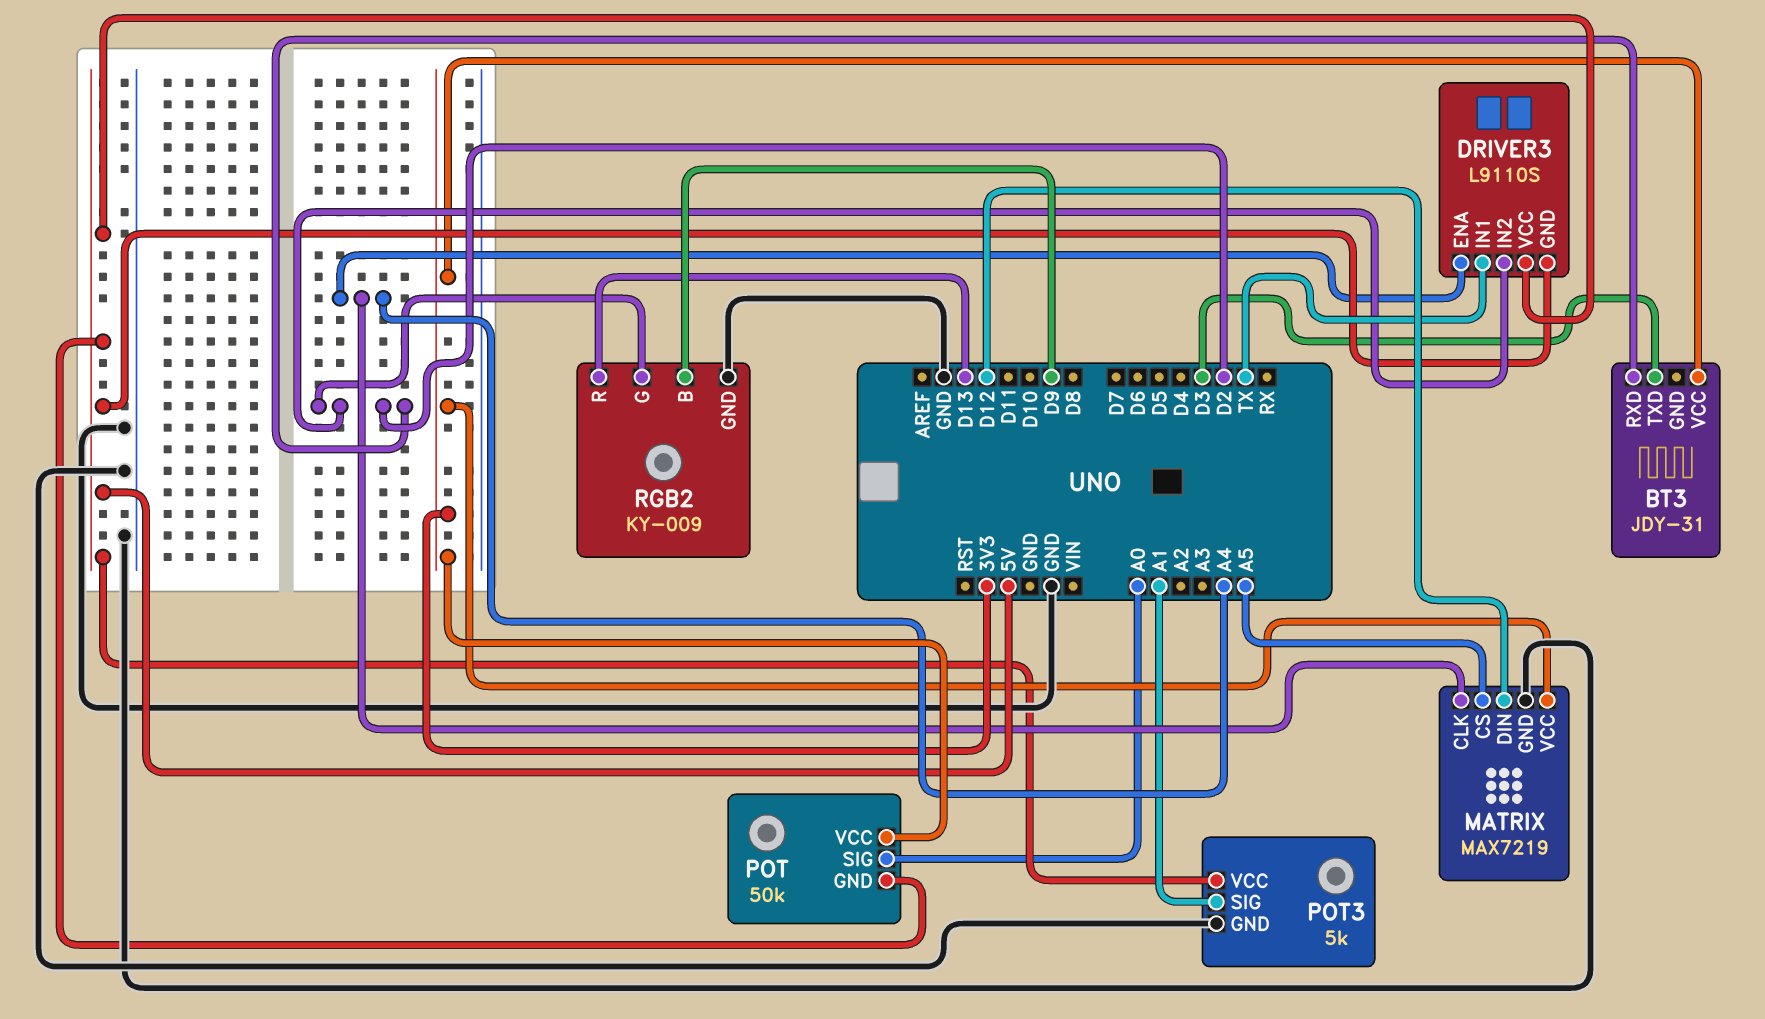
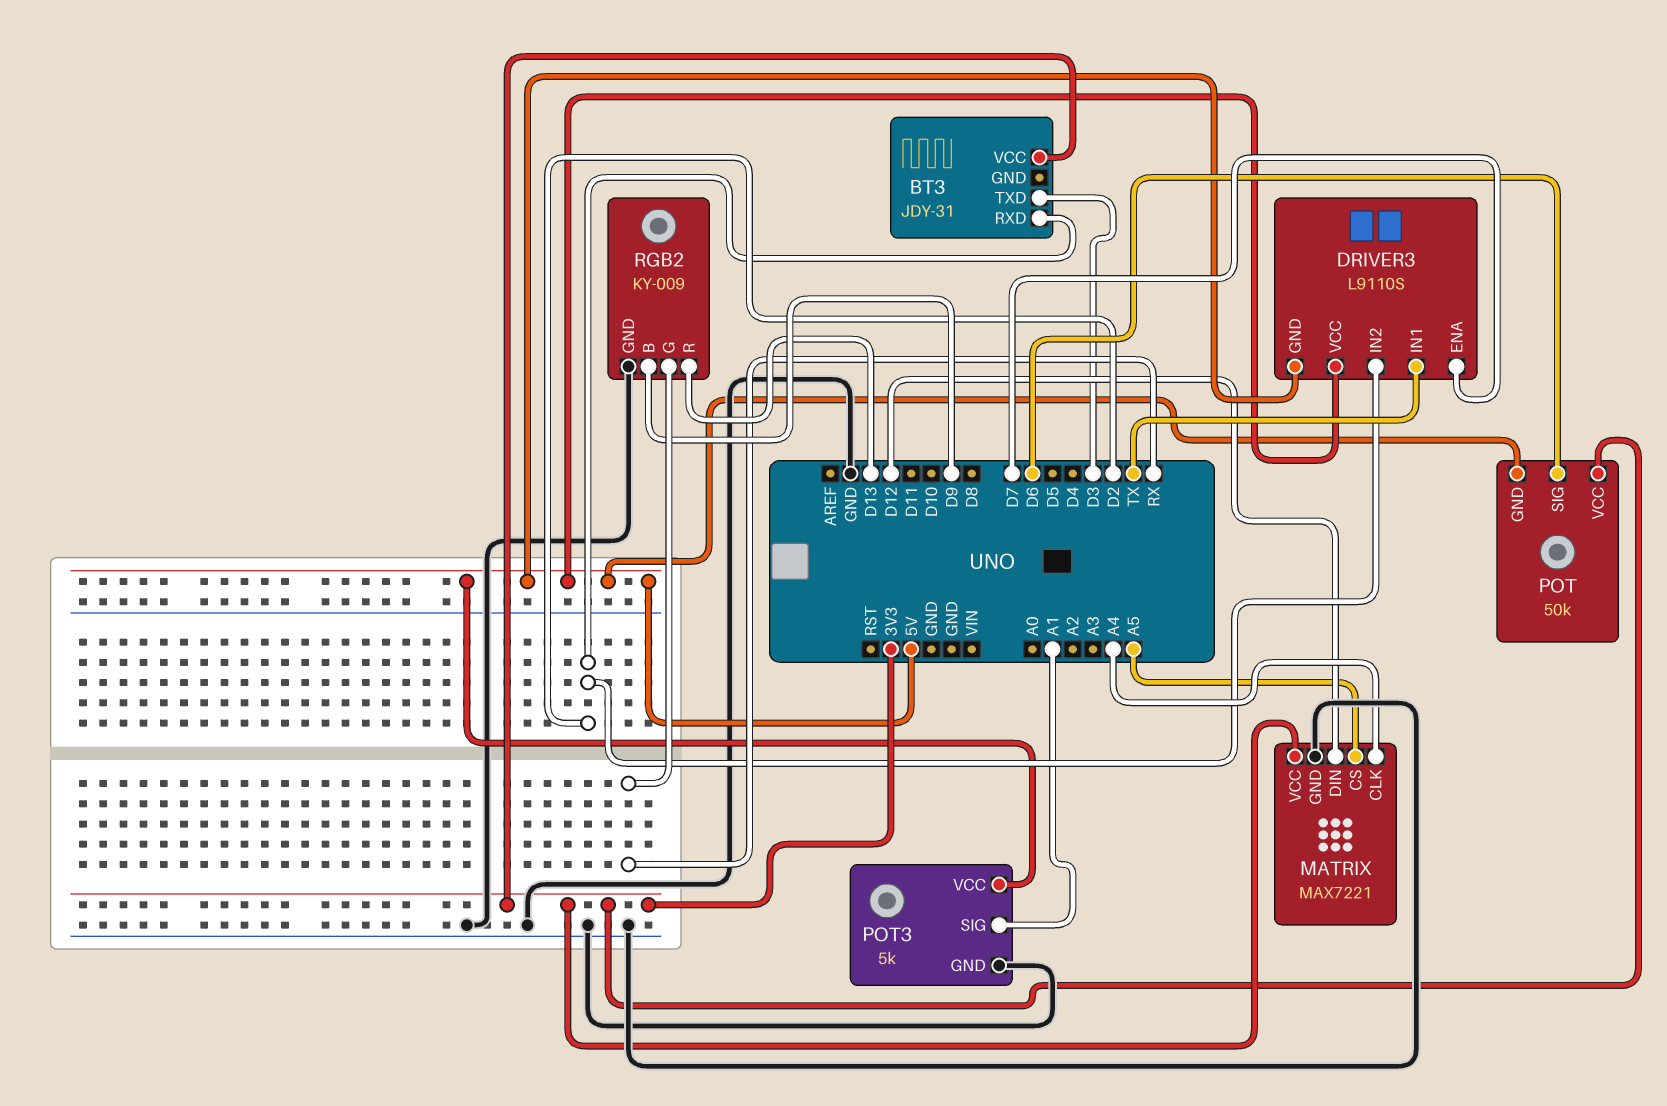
DRIVER3 pin ENA: A4 -> D7
MATRIX: MAX7219 -> MAX7221
POT pin SIG: A0 -> D6
RGB2 pin G: D2 -> RX

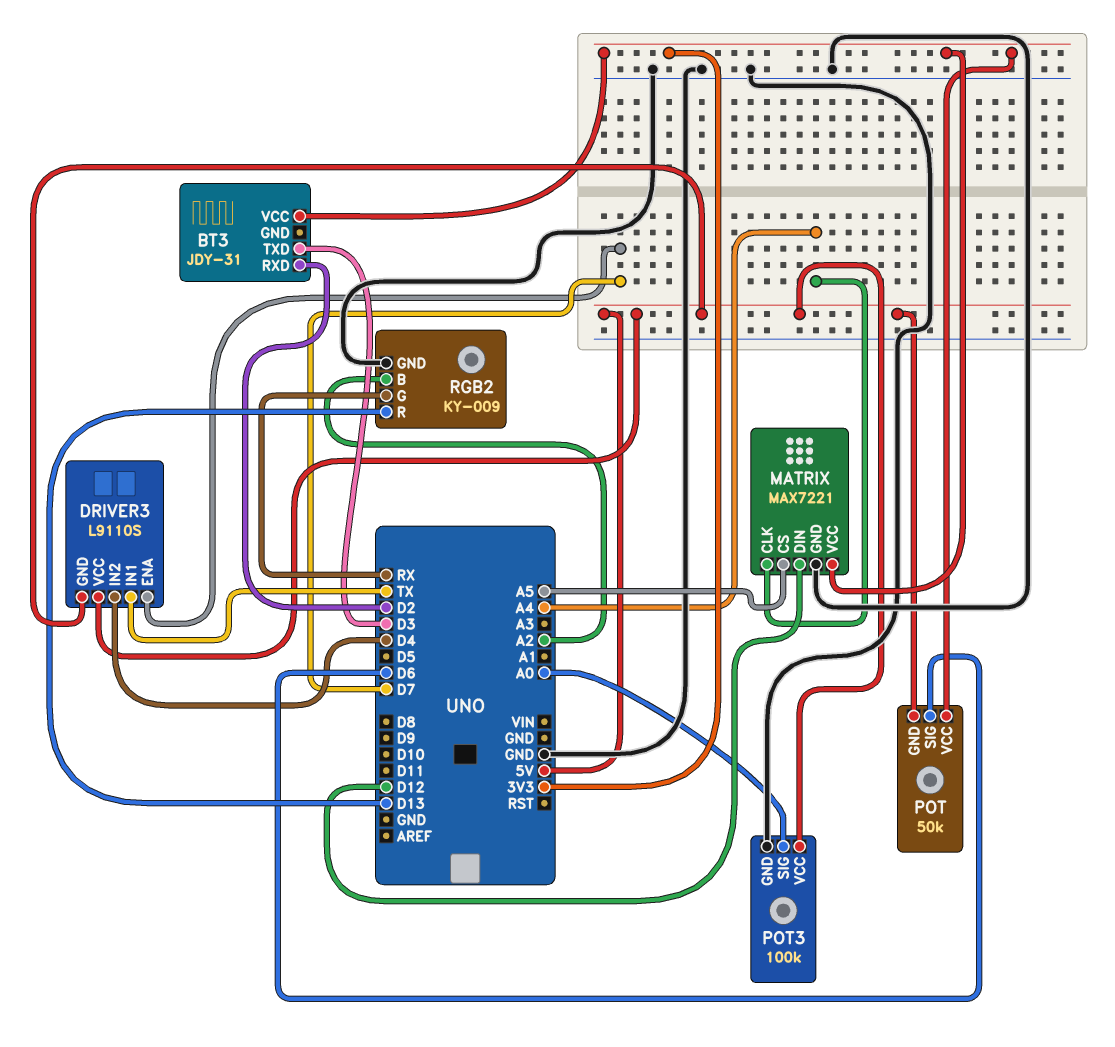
DRIVER3 pin IN2: D2 -> D4
POT3: 5k -> 100k
POT3 pin SIG: A1 -> A0
RGB2 pin B: D9 -> A2

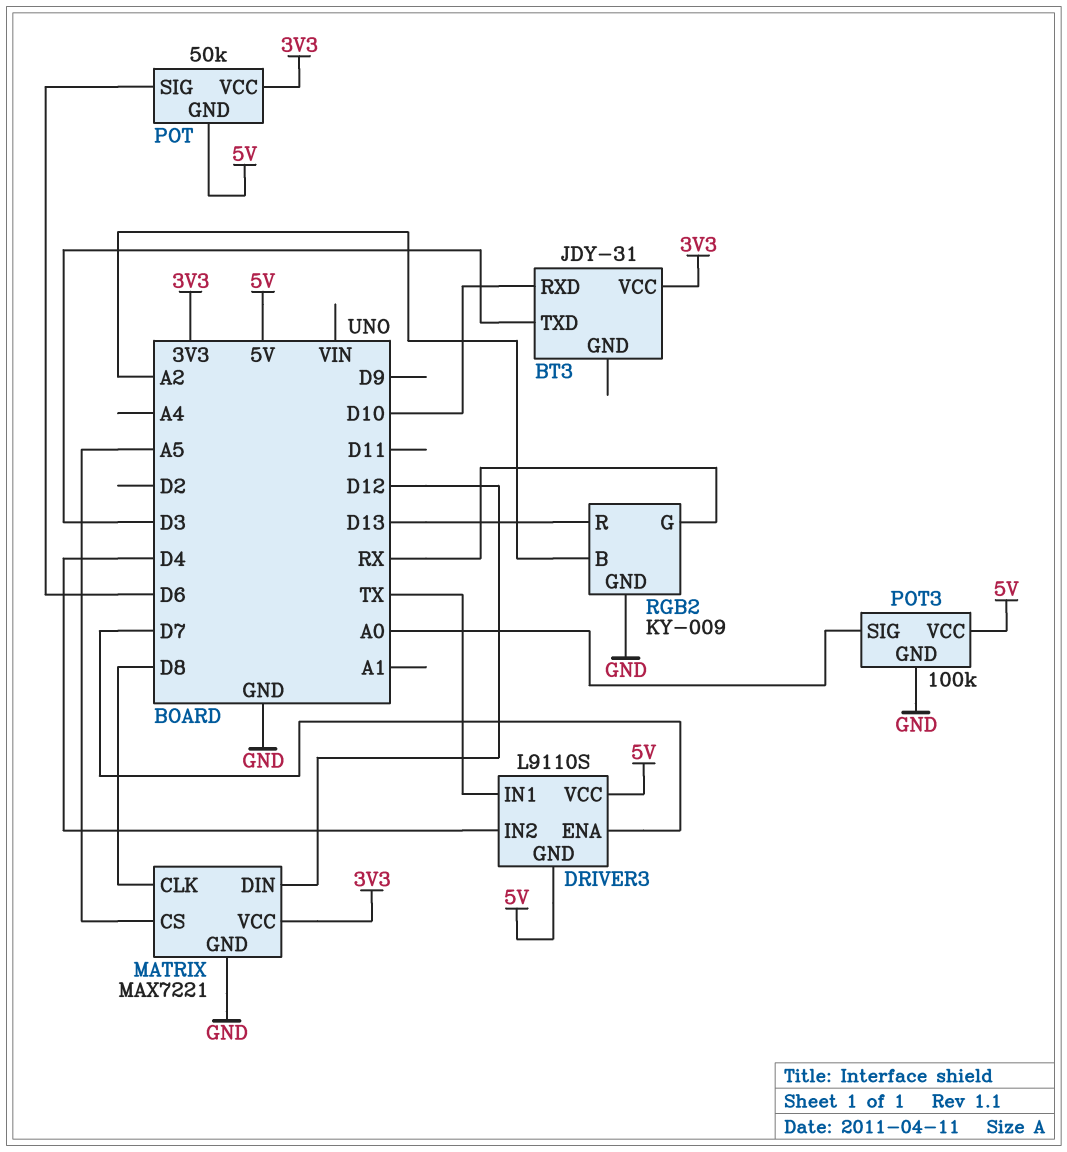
BT3 pin RXD: D2 -> D10
MATRIX pin CLK: A4 -> D8

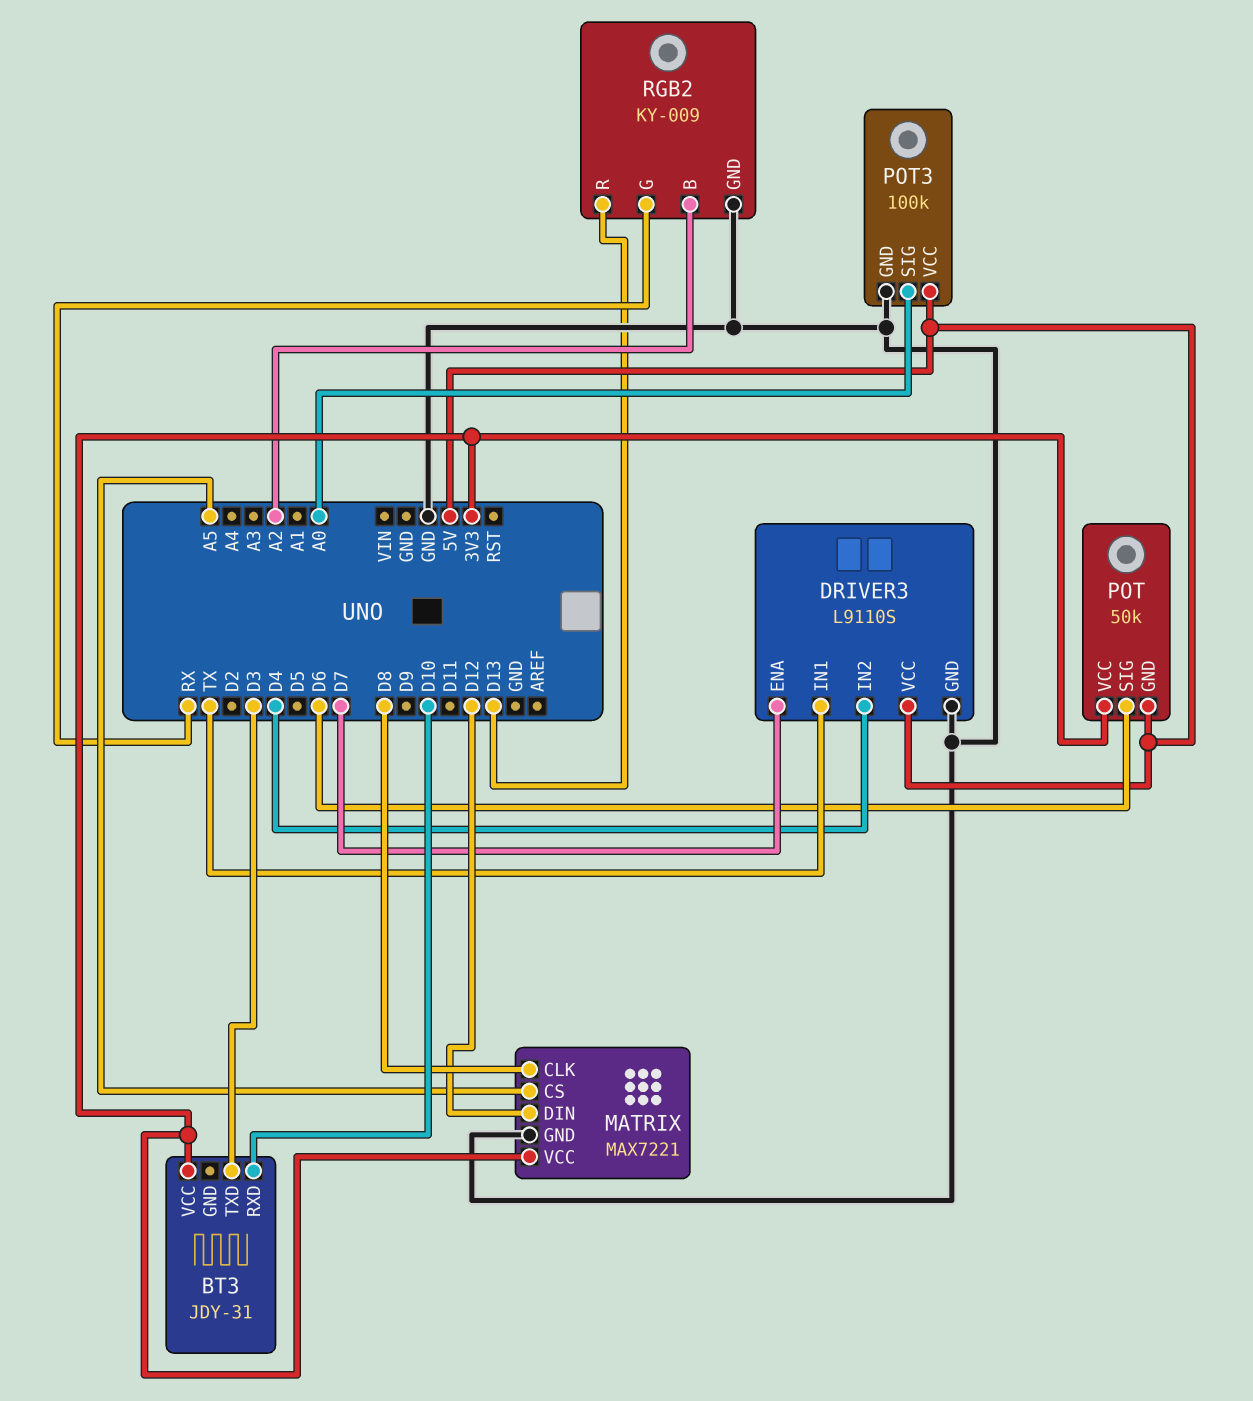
DRIVER3 pin GND: 5V -> GND

